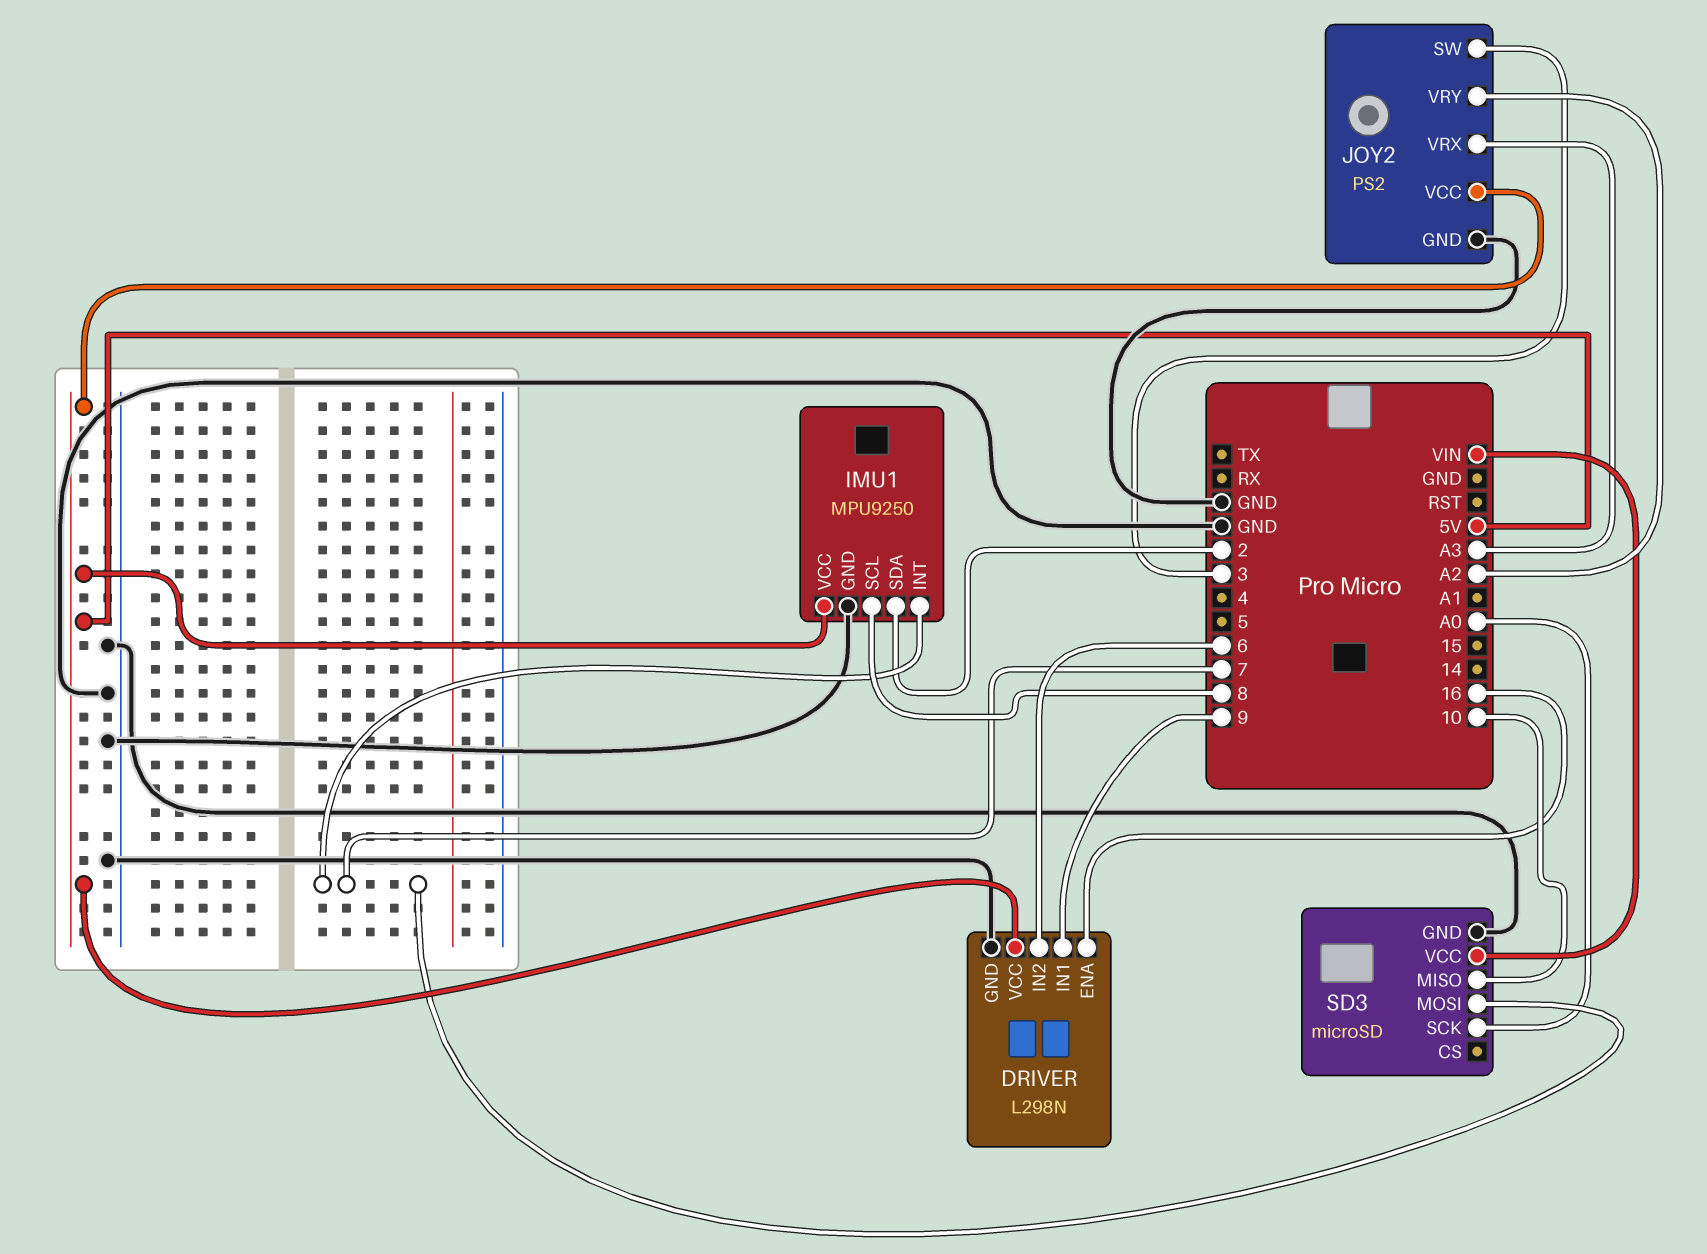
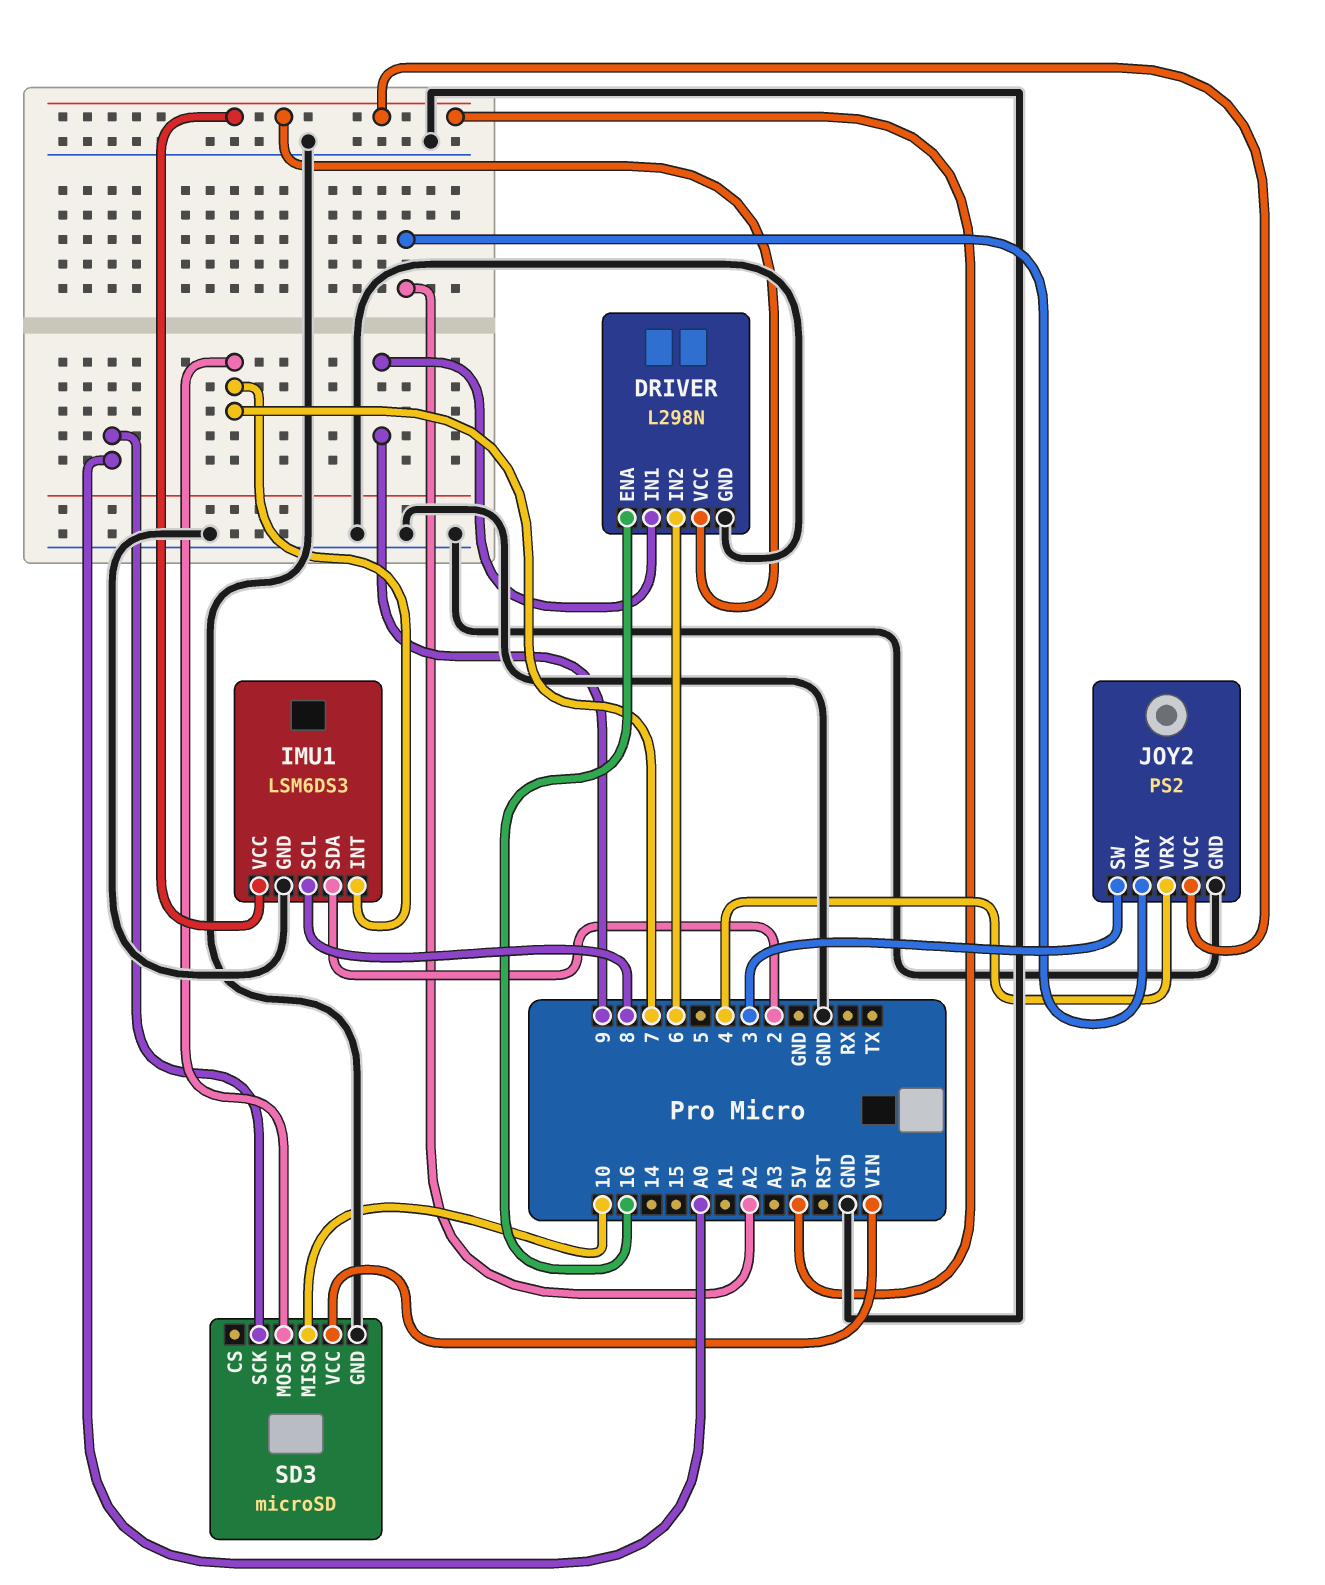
IMU1: MPU9250 -> LSM6DS3
JOY2 pin VRX: A3 -> 4

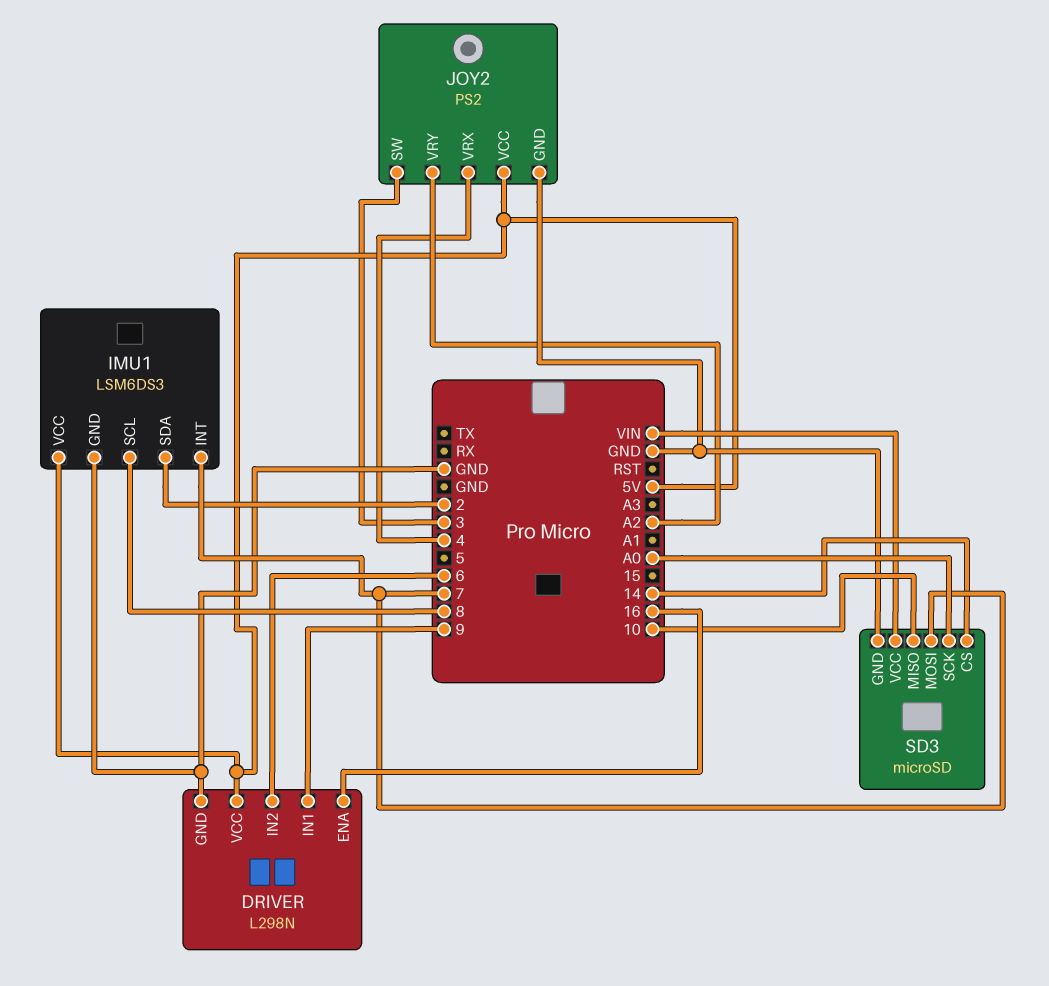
SD3 pin CS: none -> 14

